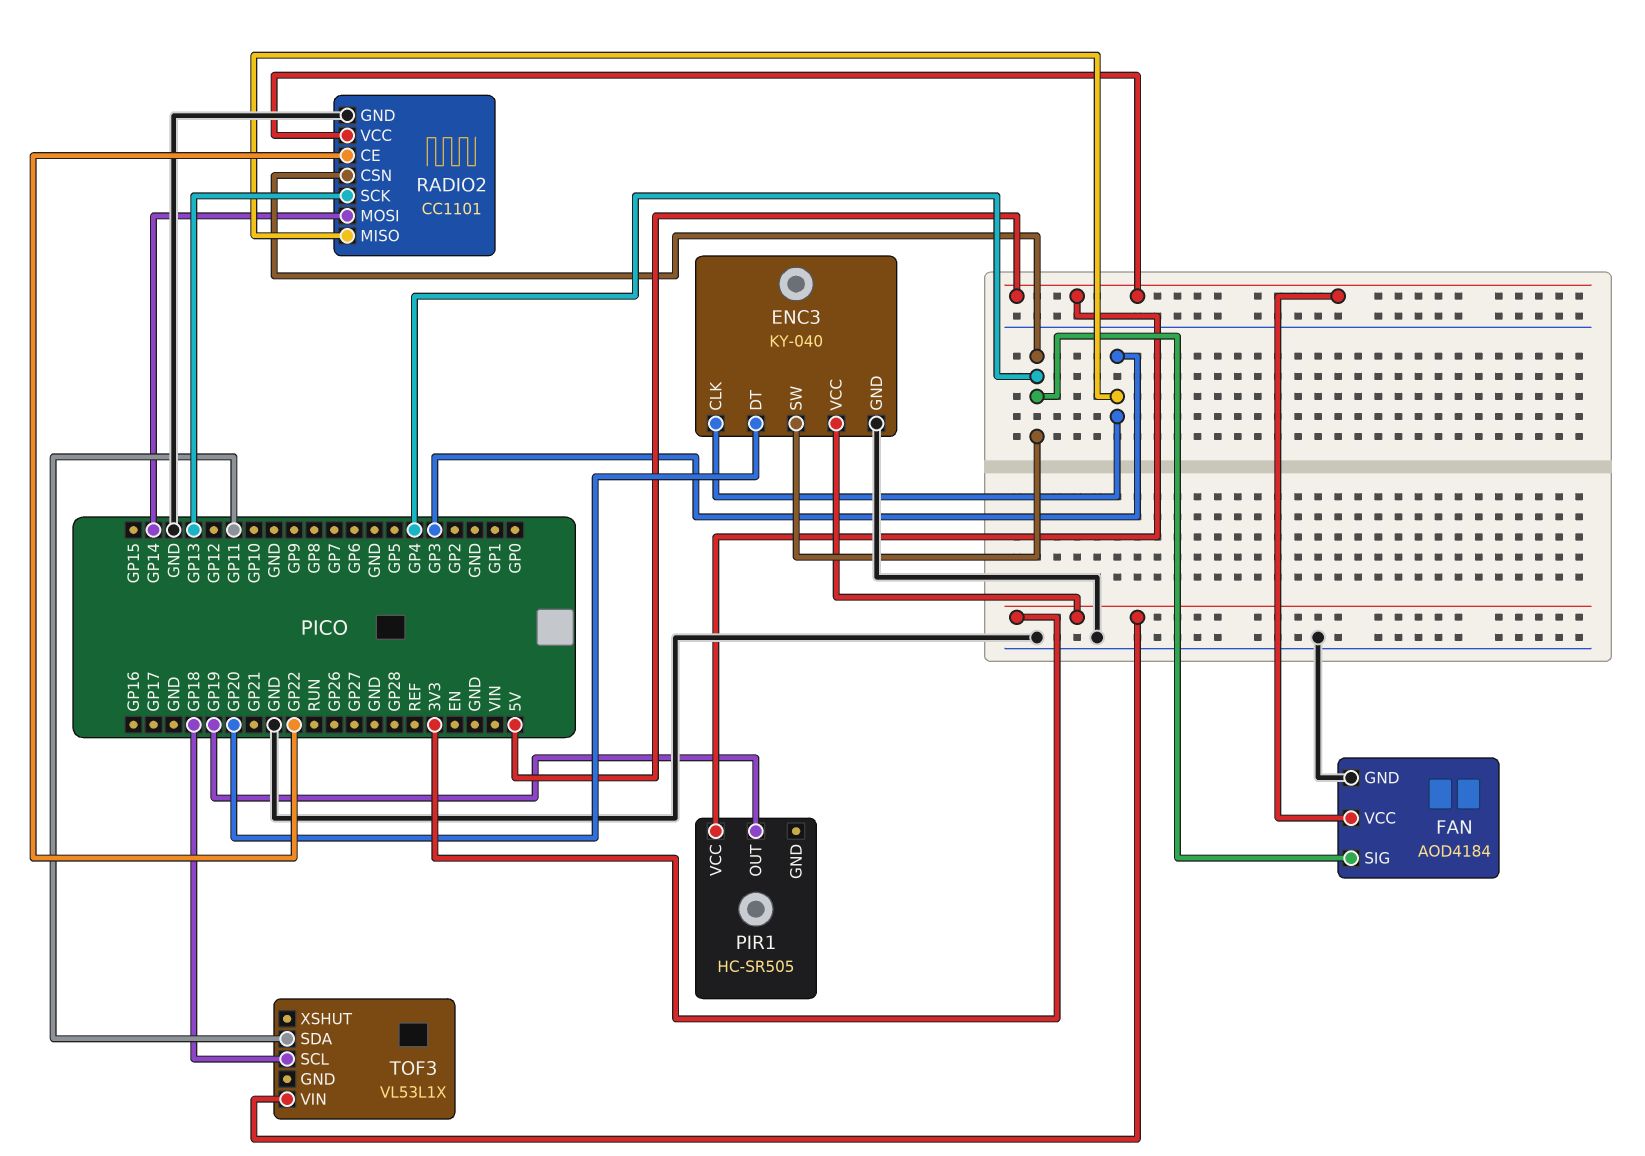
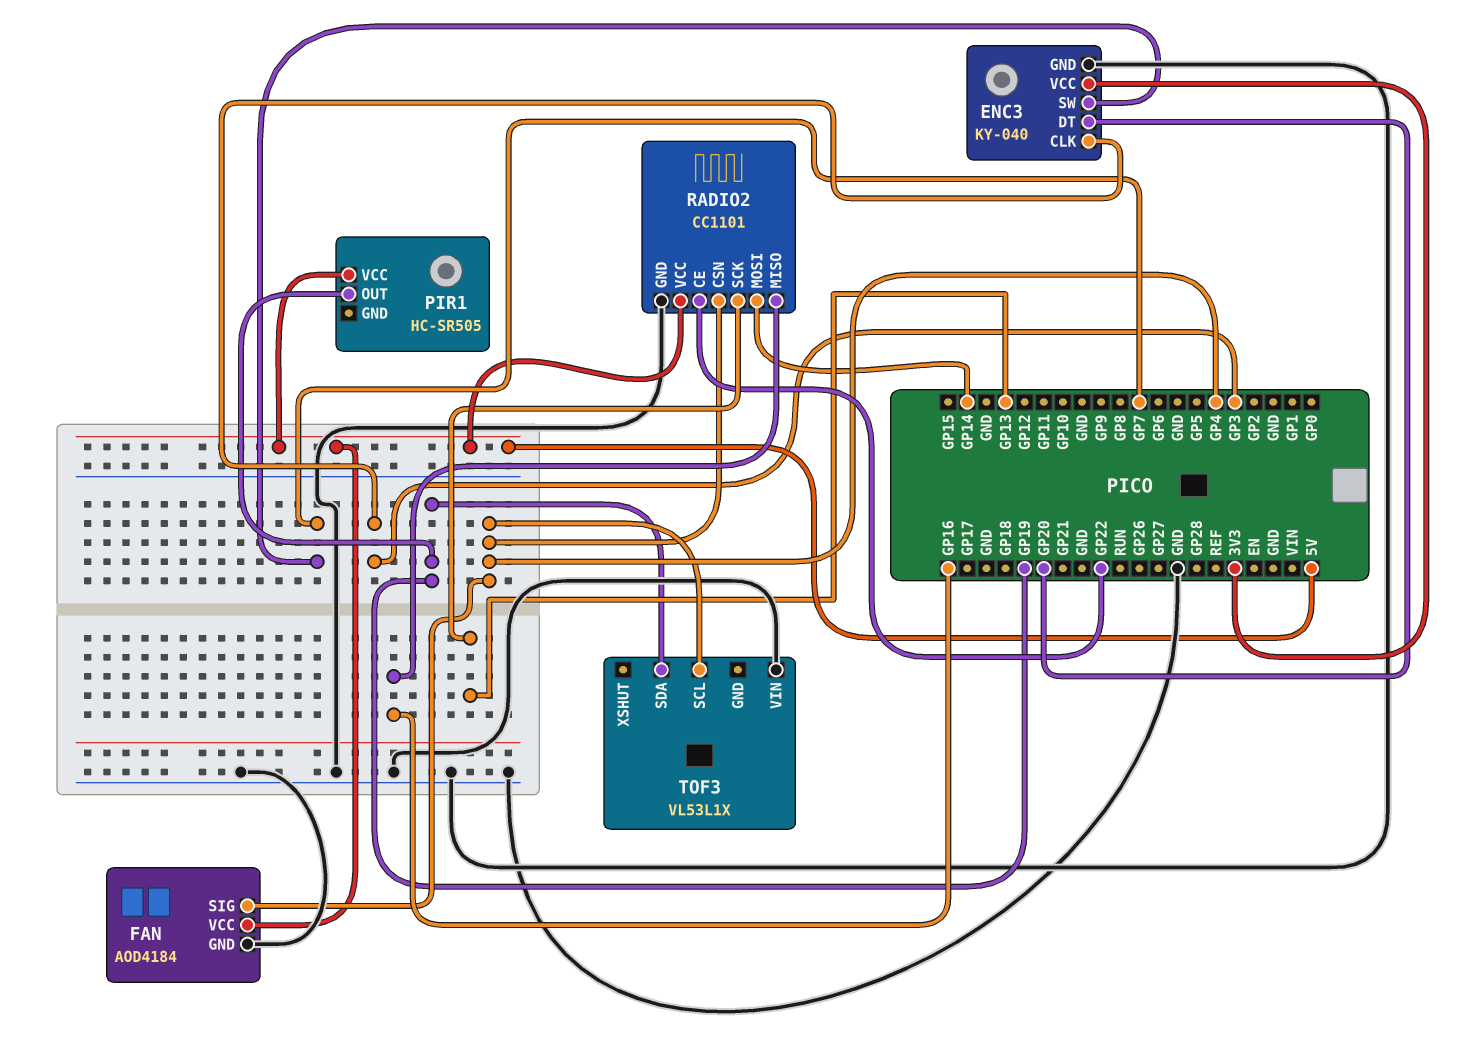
ENC3 pin SW: GP4 -> GP7
RADIO2 pin MISO: GP3 -> GP16
TOF3 pin SCL: GP18 -> GP4
TOF3 pin SDA: GP11 -> GP19
TOF3 pin VIN: 3V3 -> GND

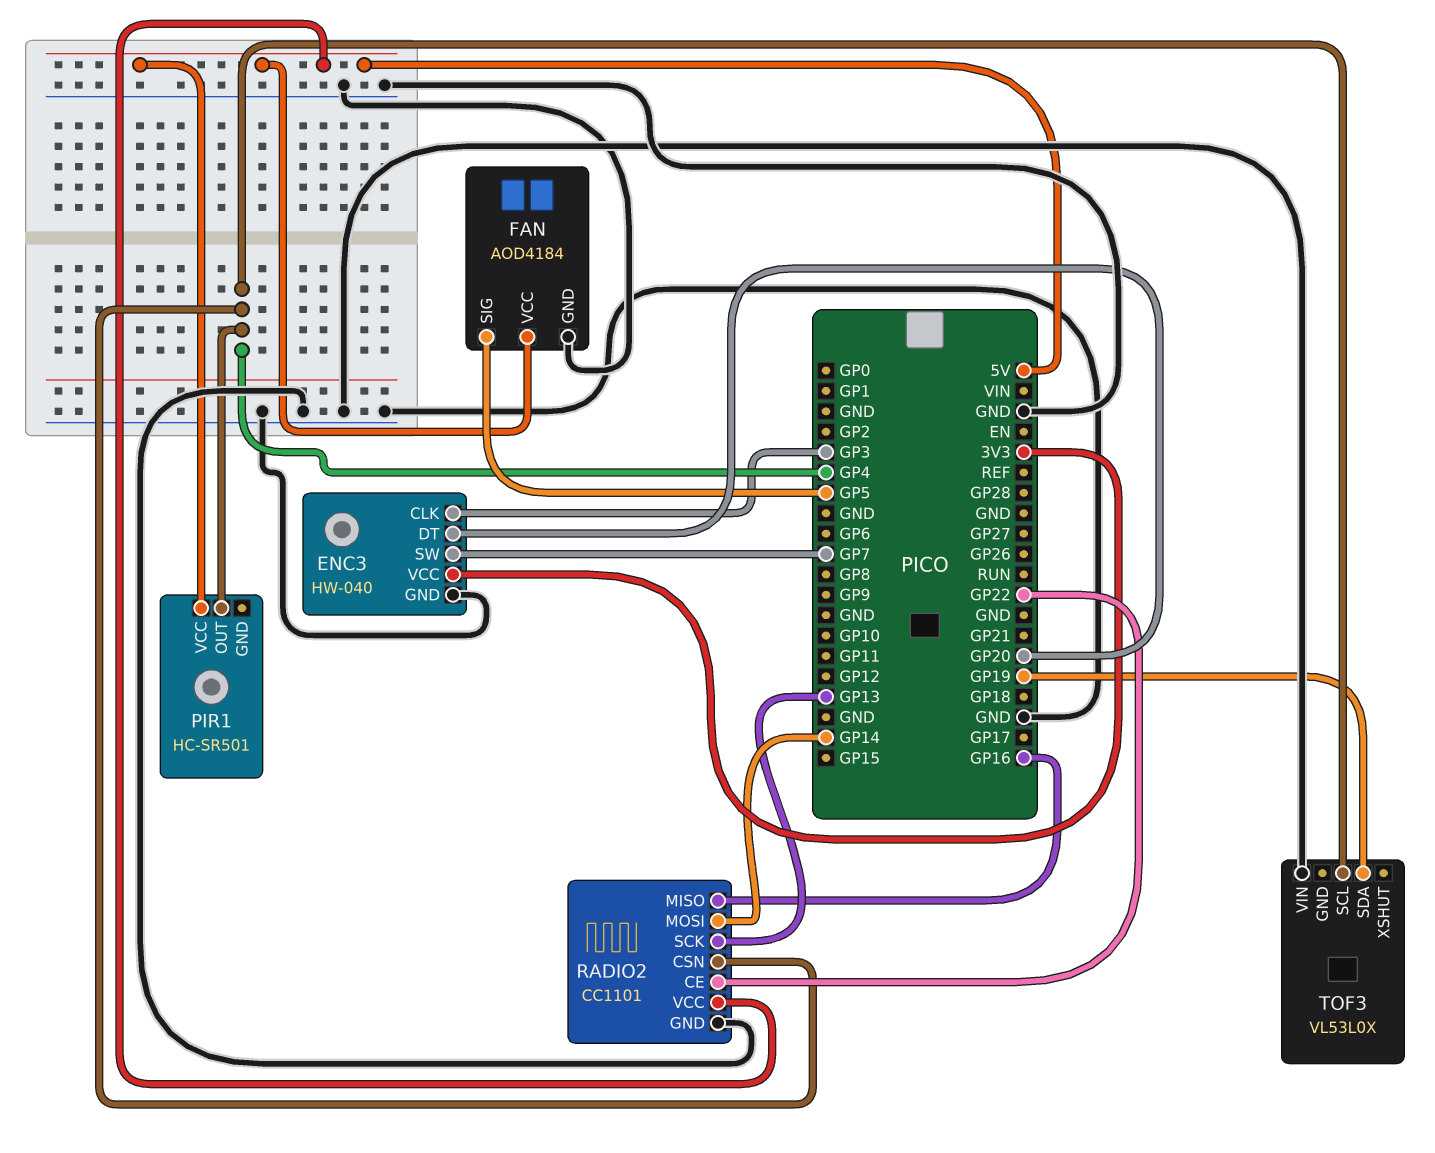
ENC3: KY-040 -> HW-040
FAN pin SIG: GP4 -> GP5
PIR1: HC-SR505 -> HC-SR501
PIR1 pin OUT: GP19 -> GP4
TOF3: VL53L1X -> VL53L0X

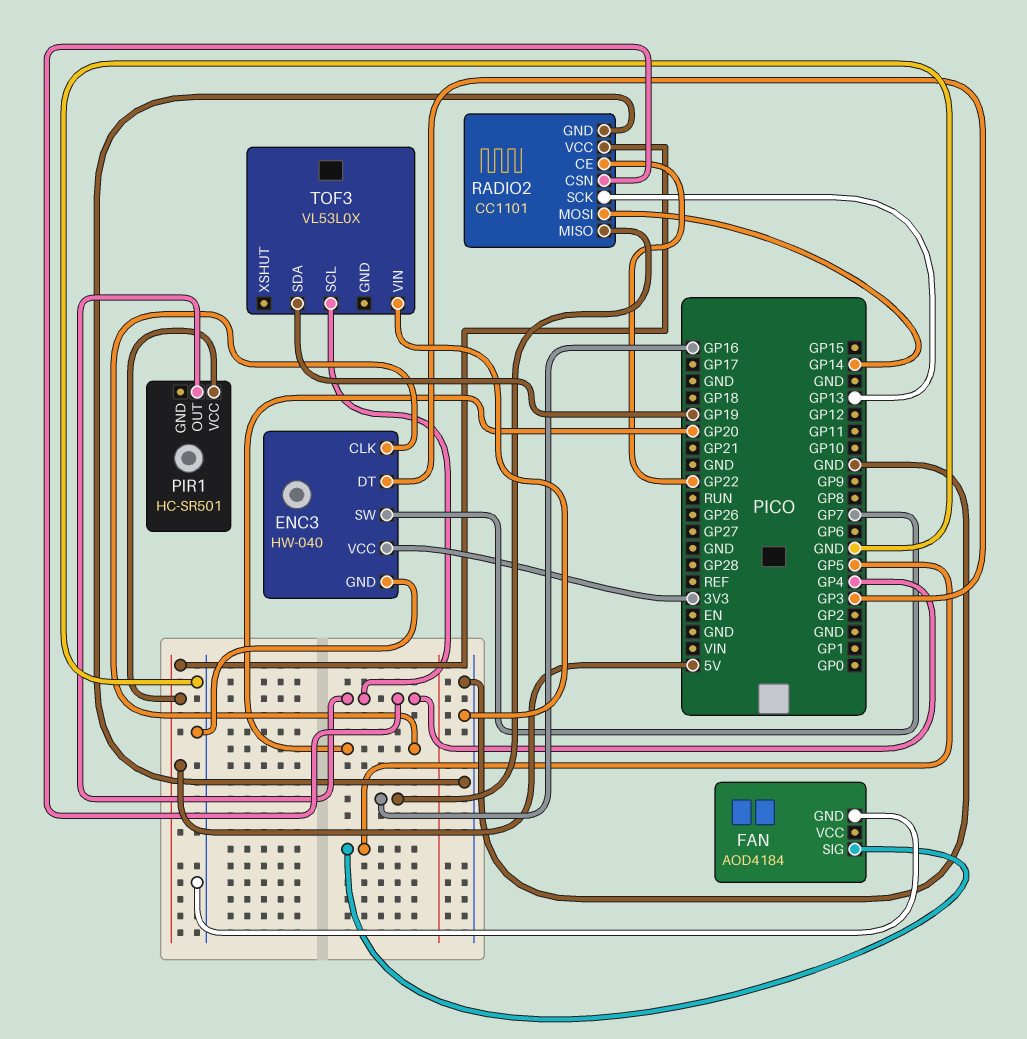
ENC3 pin CLK: GP3 -> GP20
ENC3 pin DT: GP20 -> GP3
FAN pin VCC: 5V -> none

